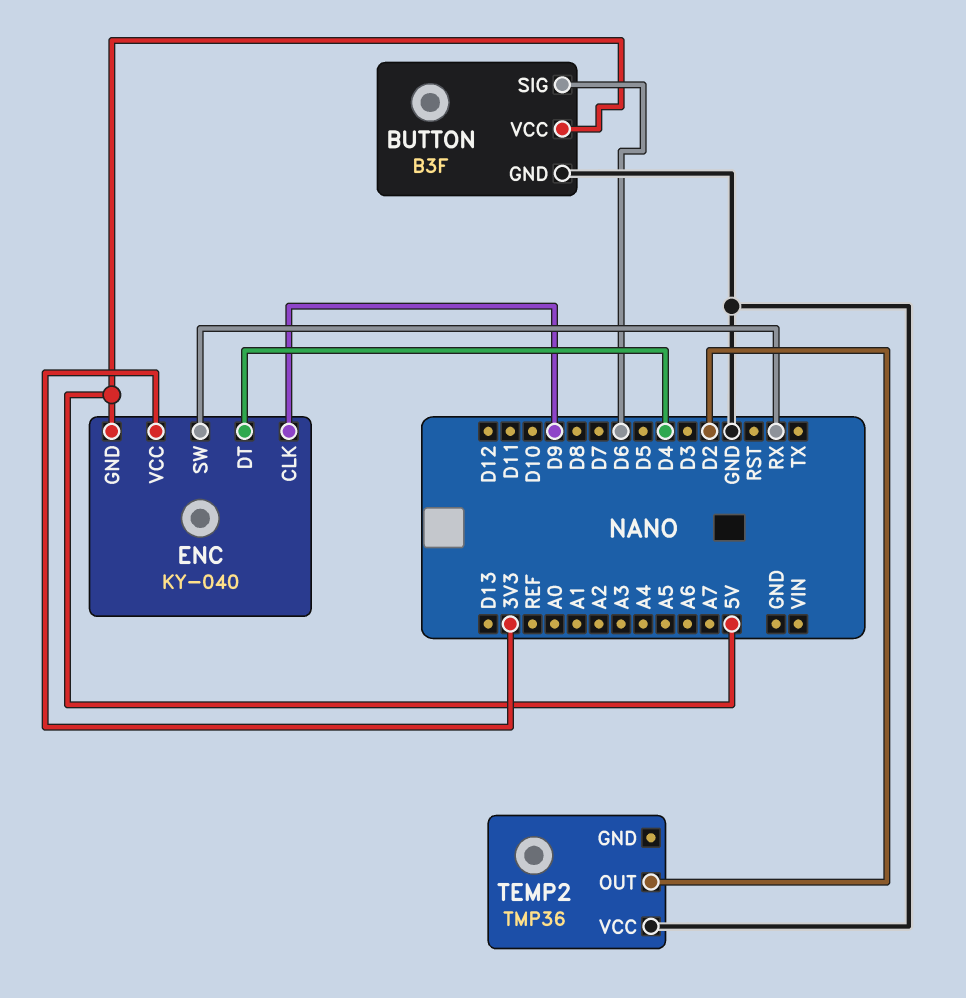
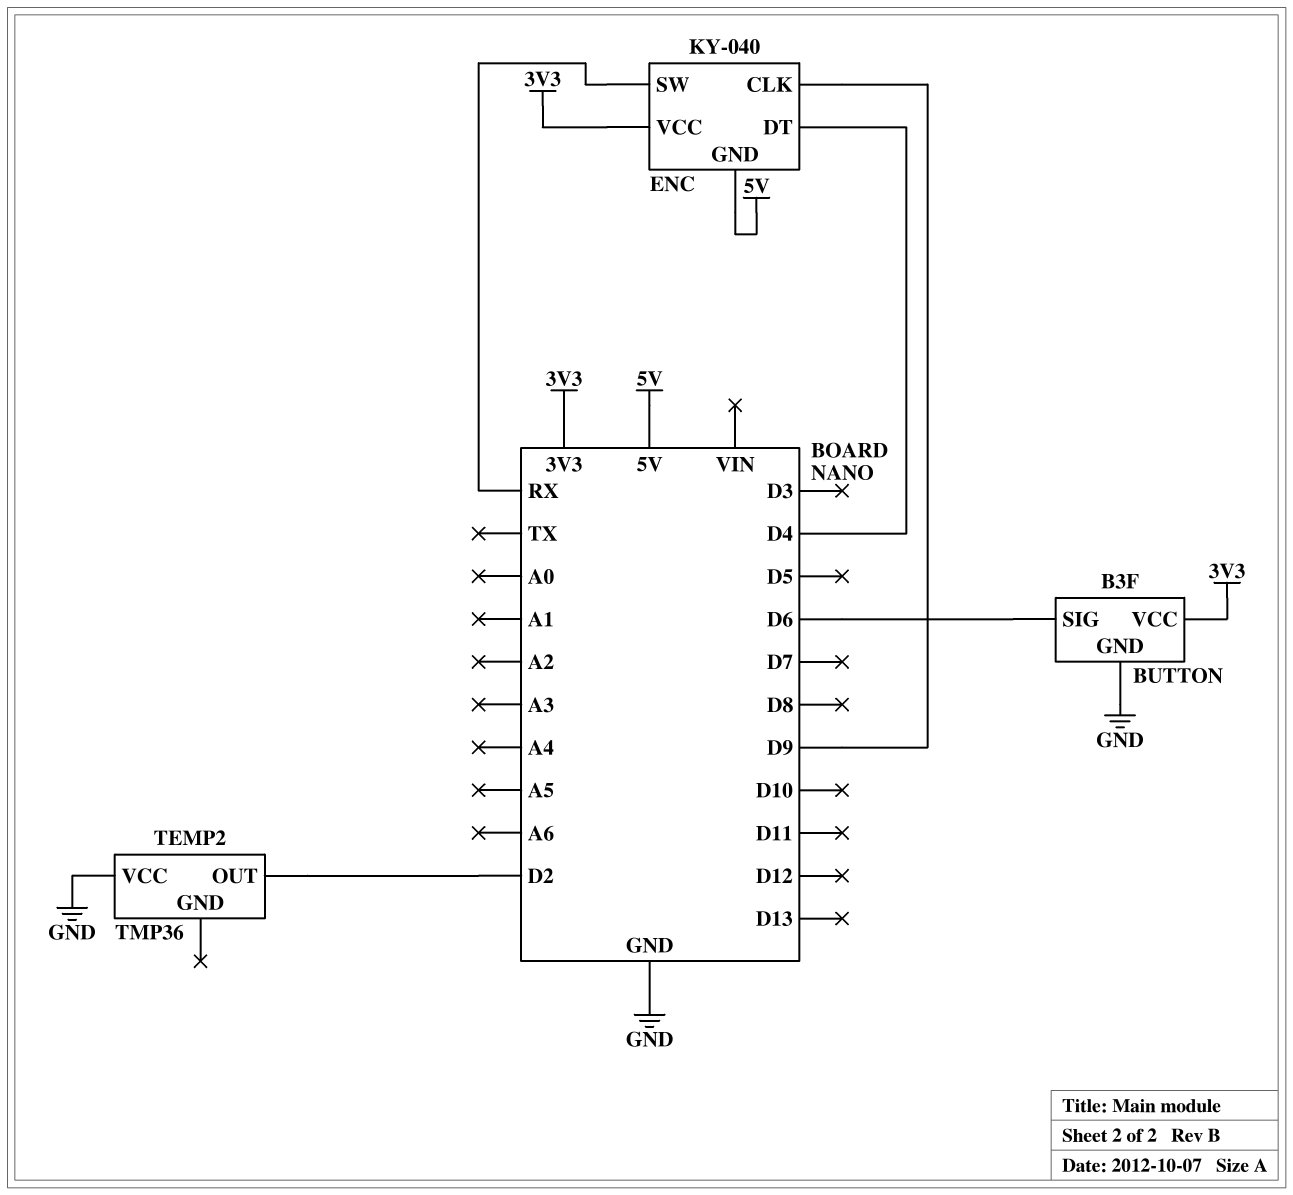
BUTTON pin VCC: 5V -> 3V3

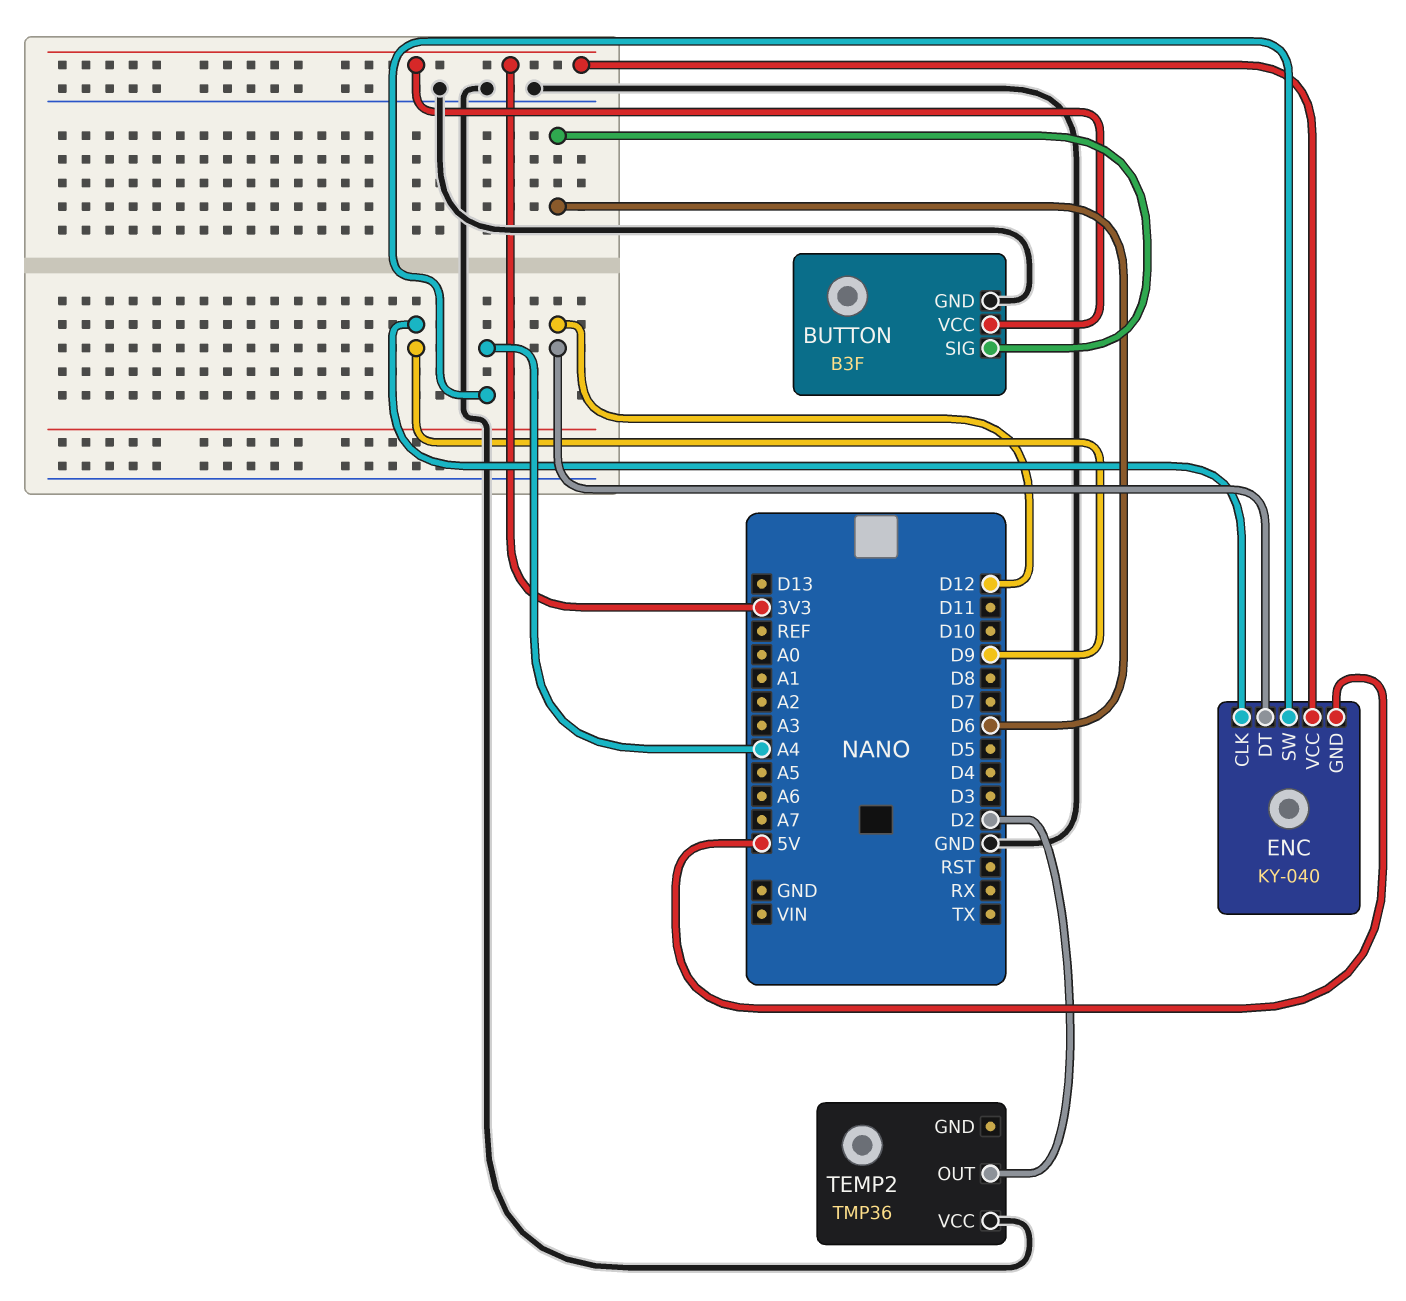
ENC pin DT: D4 -> D12
ENC pin SW: RX -> A4

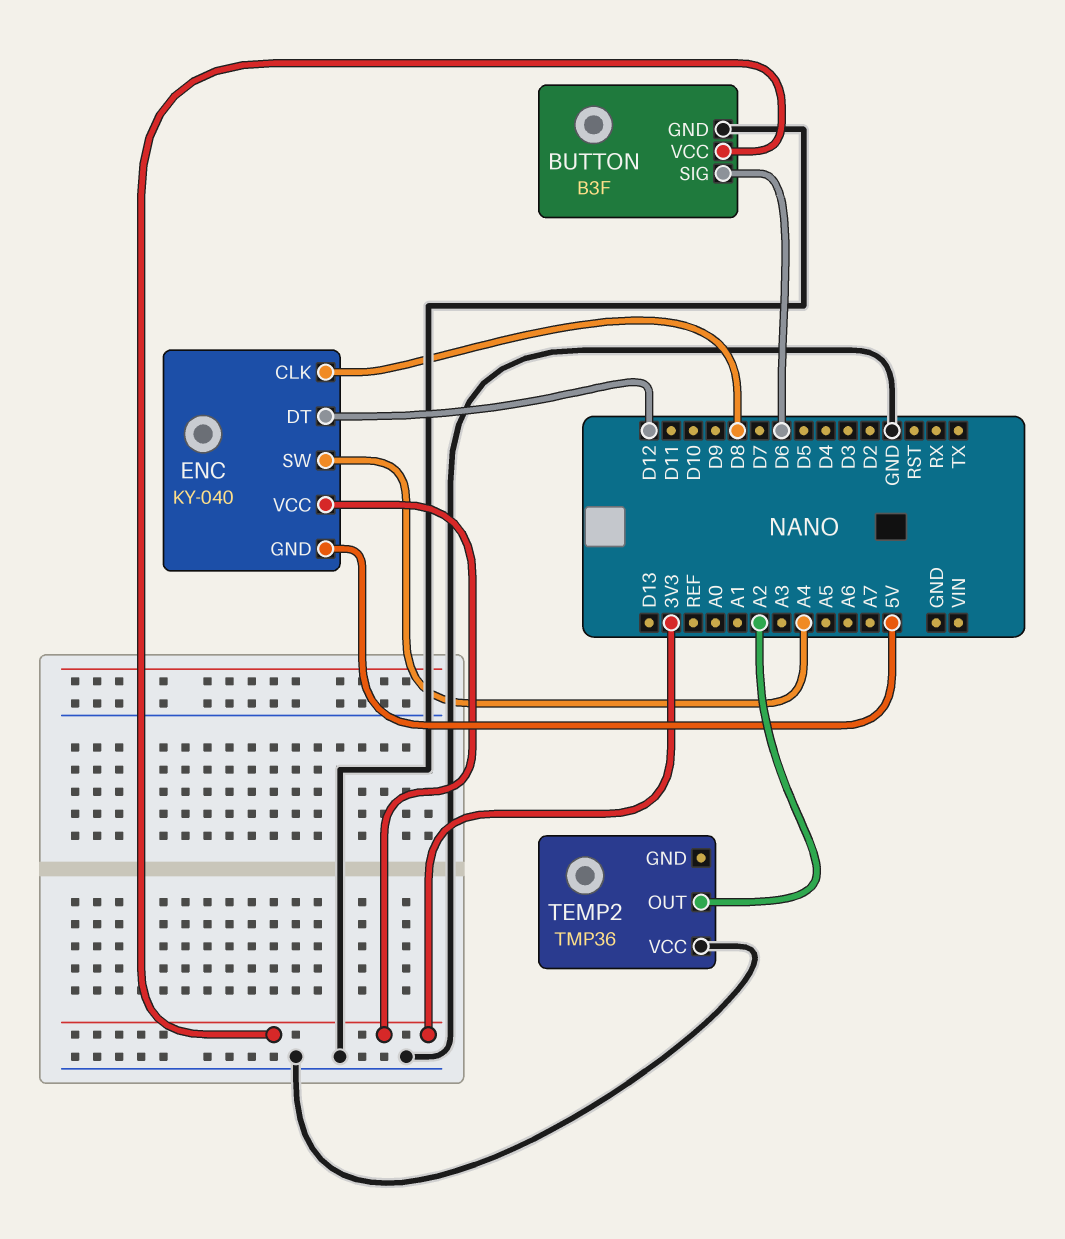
ENC pin CLK: D9 -> D8
TEMP2 pin OUT: D2 -> A2

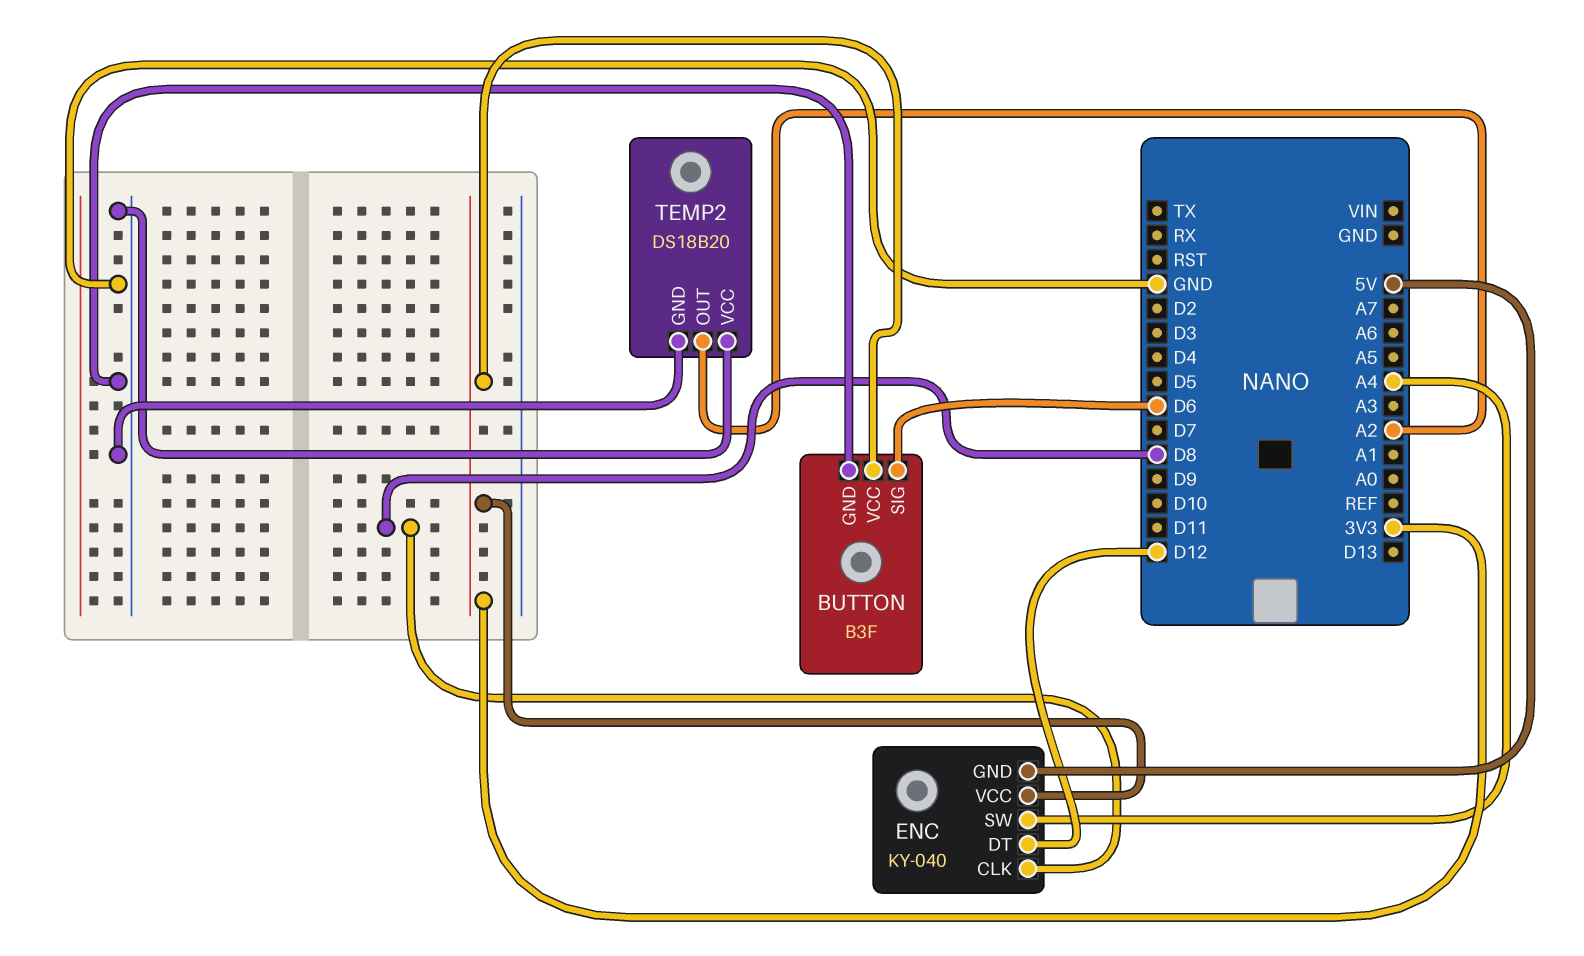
TEMP2: TMP36 -> DS18B20
TEMP2 pin GND: none -> GND

